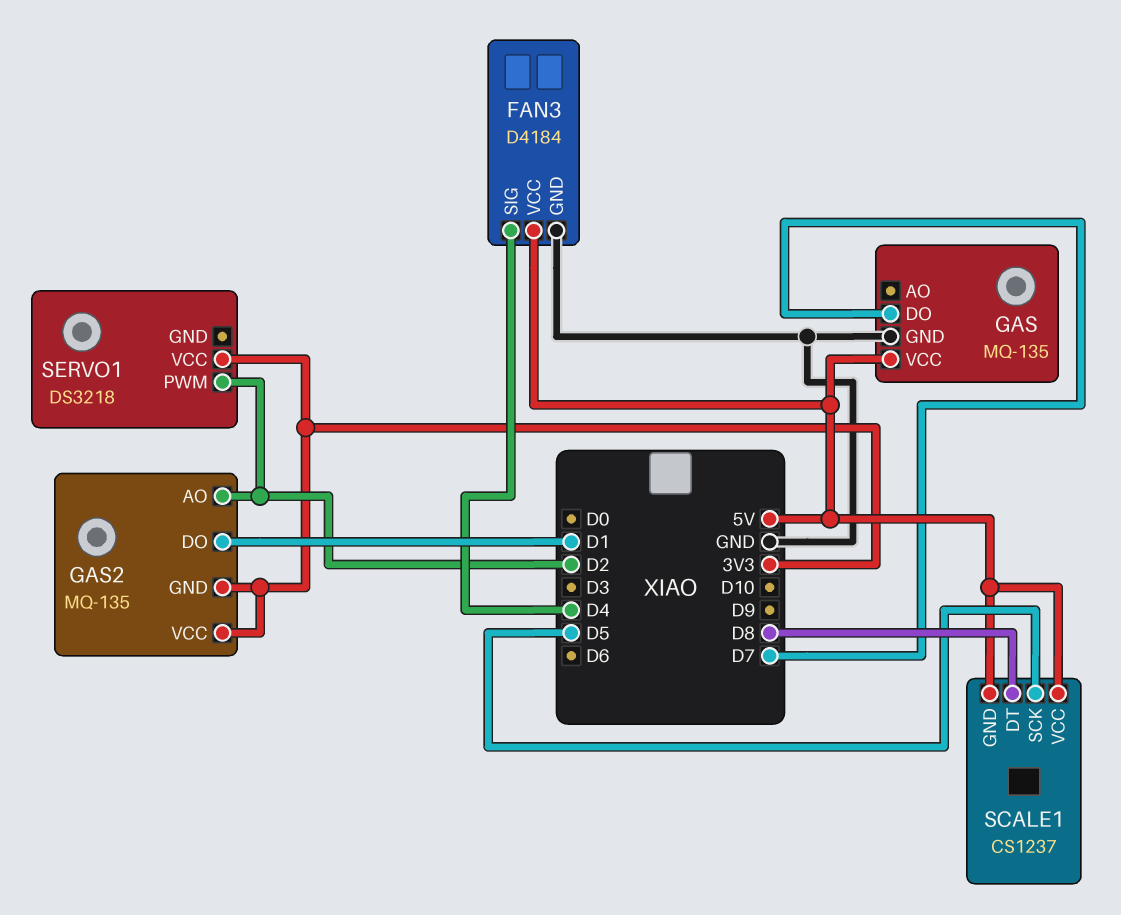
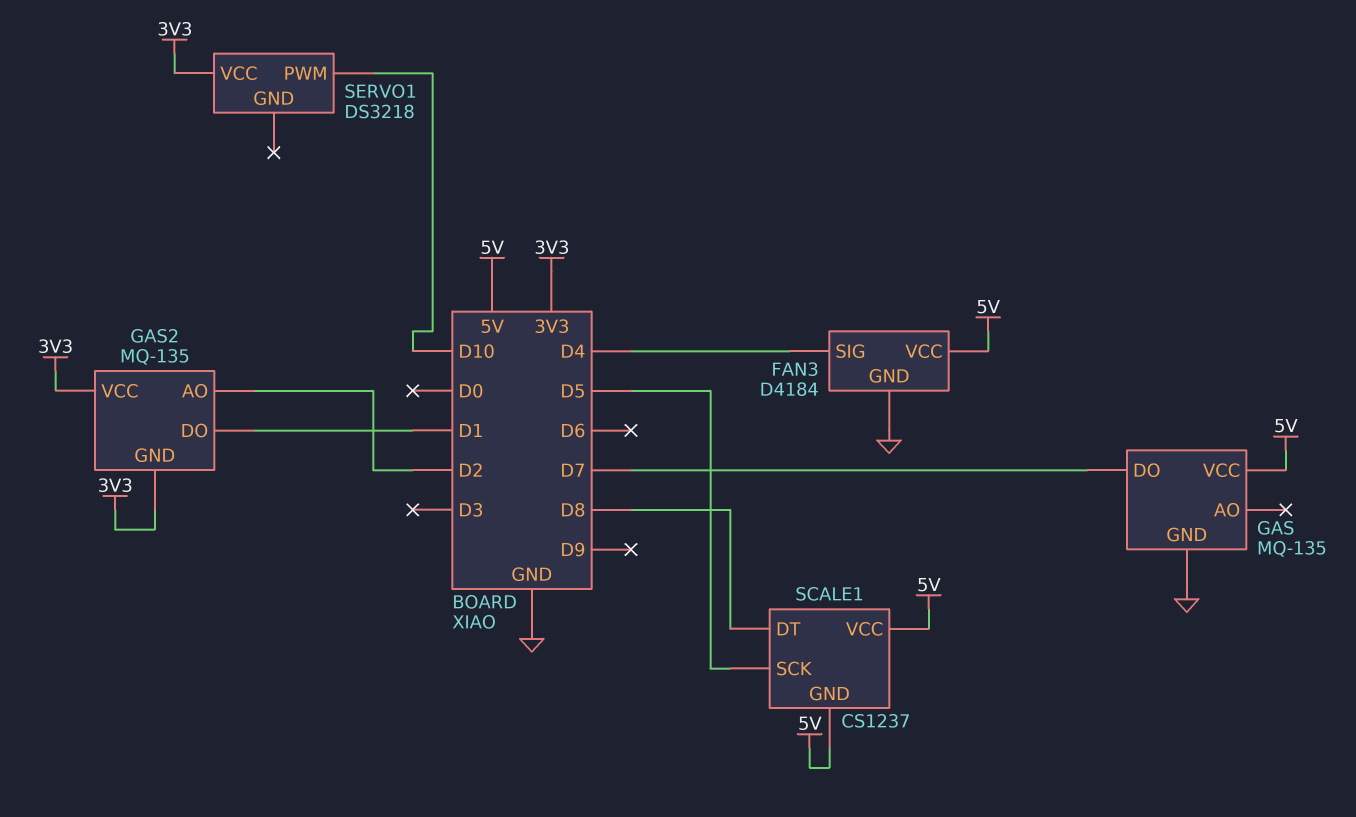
SERVO1 pin PWM: D2 -> D10

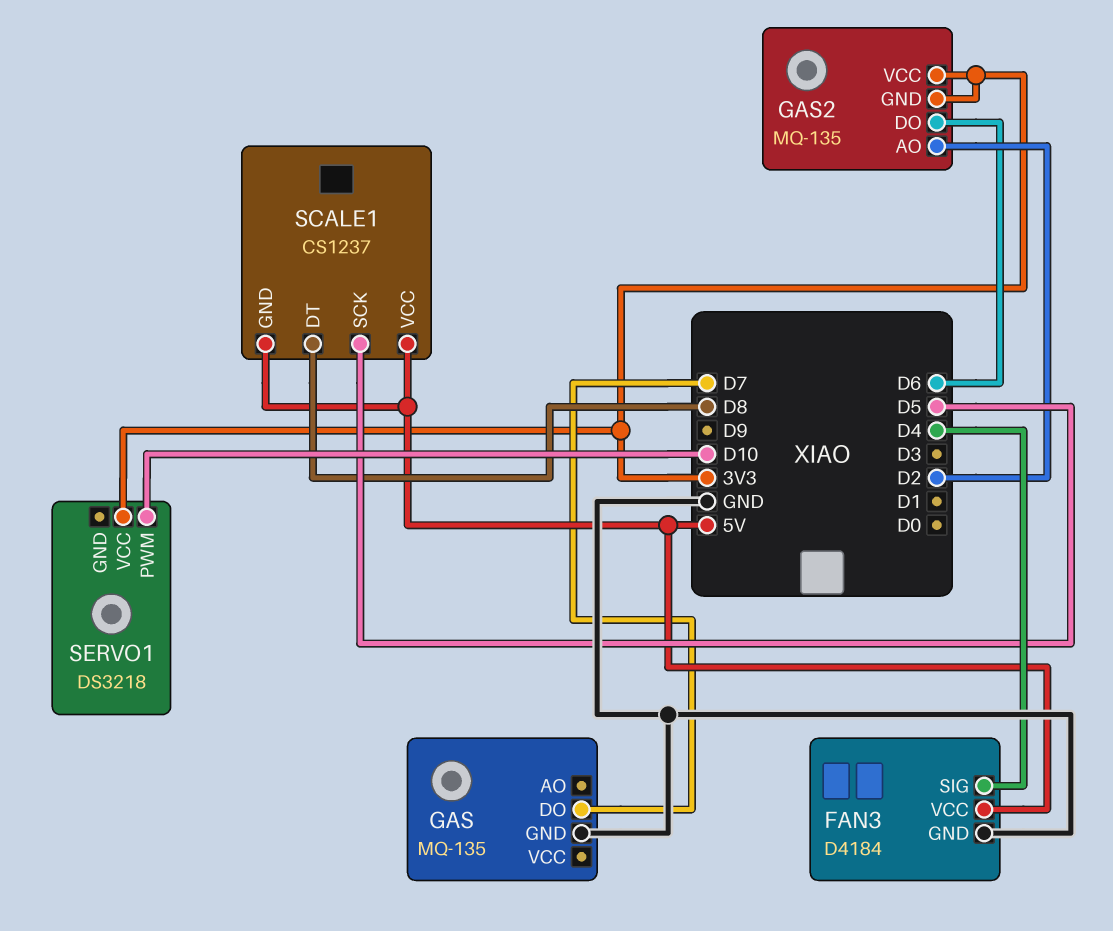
GAS pin VCC: 5V -> none
GAS2 pin DO: D1 -> D6

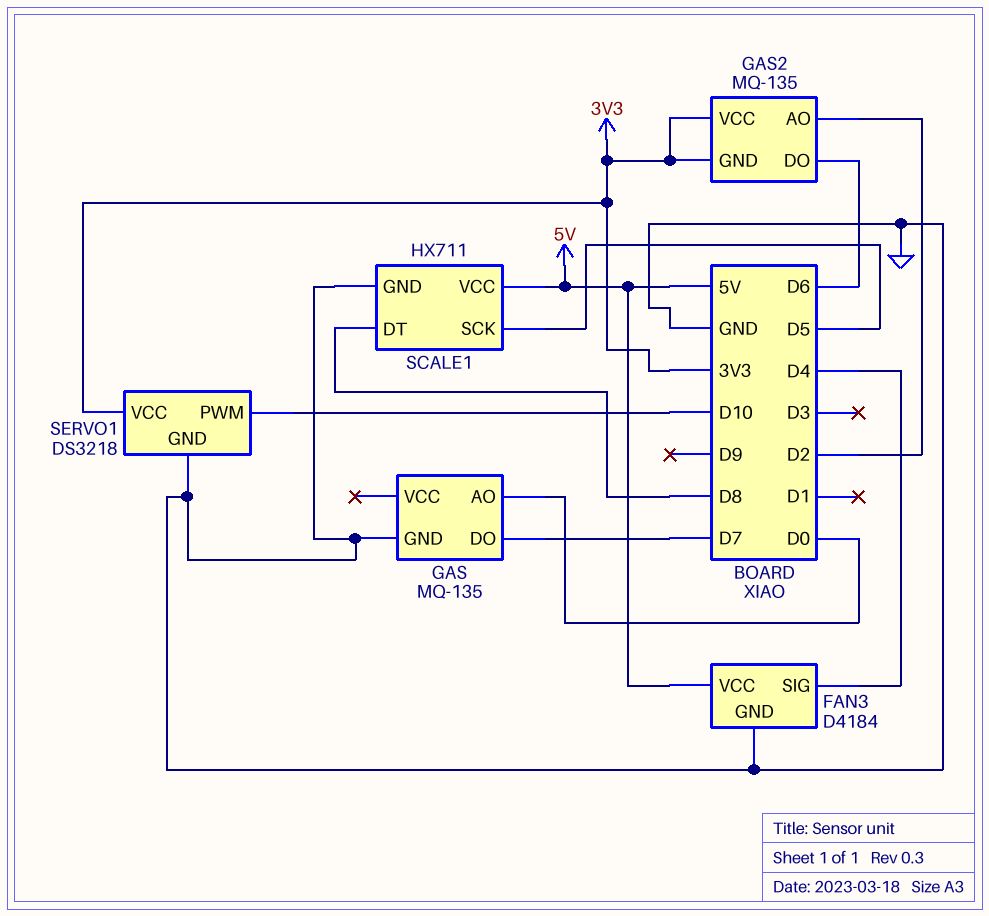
GAS pin AO: none -> D0
SCALE1: CS1237 -> HX711
SCALE1 pin GND: 5V -> GND
SERVO1 pin GND: none -> GND

